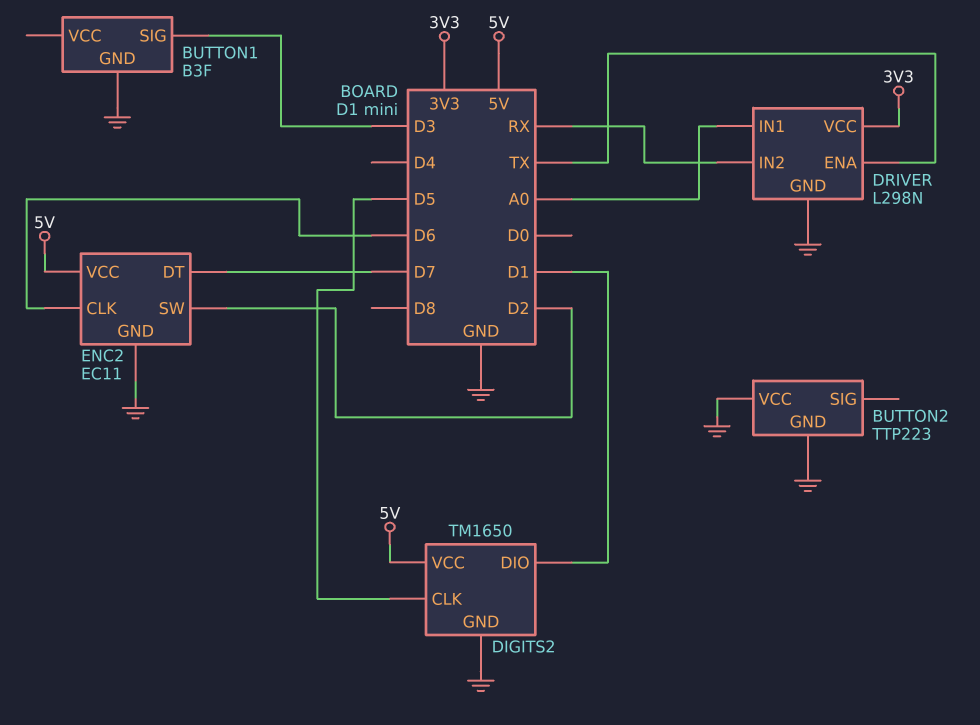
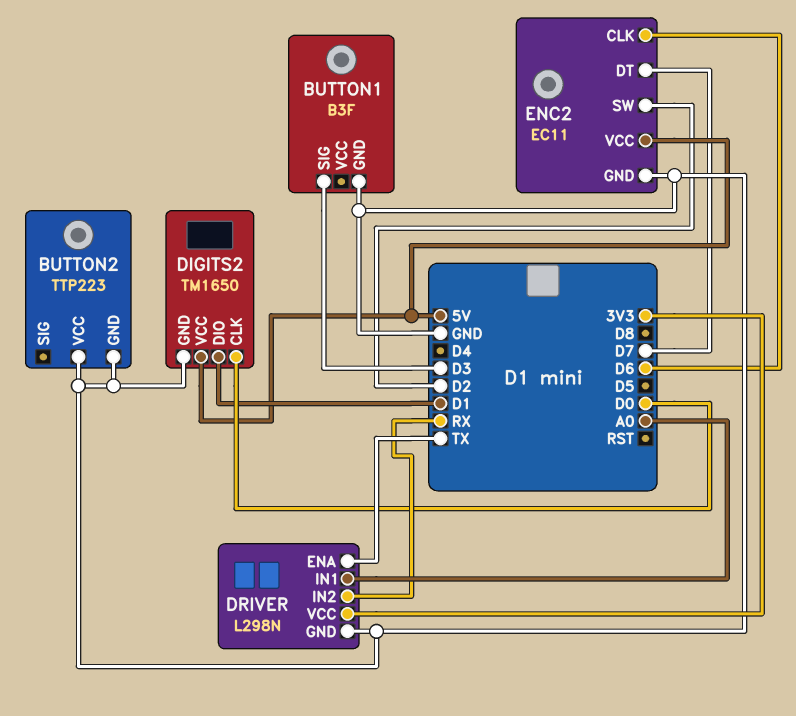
DIGITS2 pin CLK: D5 -> D0

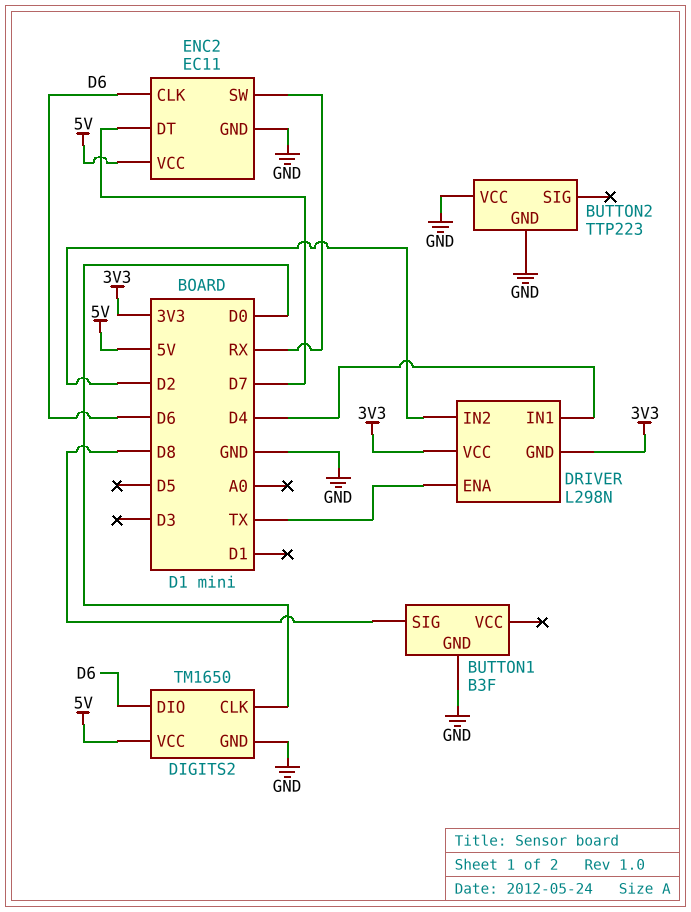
BUTTON1 pin SIG: D3 -> D8
DIGITS2 pin DIO: D1 -> D6
DRIVER pin GND: GND -> 3V3
DRIVER pin IN1: A0 -> D4
DRIVER pin IN2: RX -> D2
ENC2 pin SW: D2 -> RX

